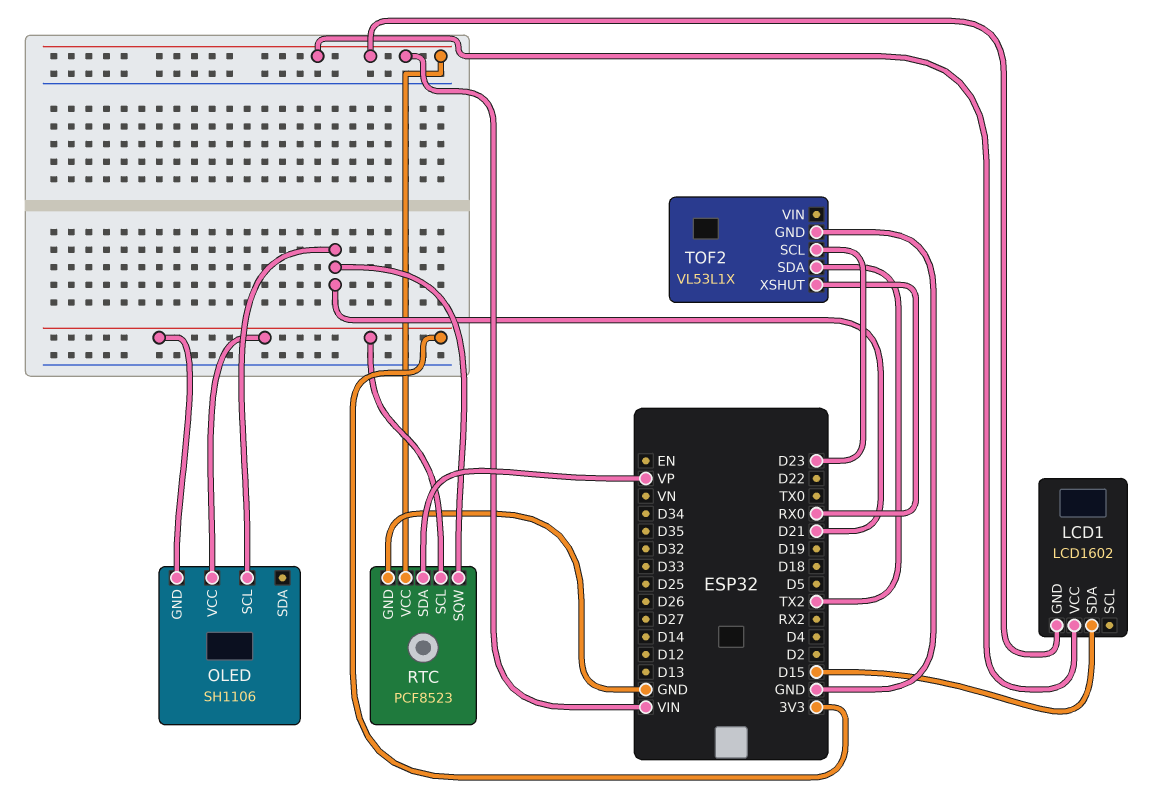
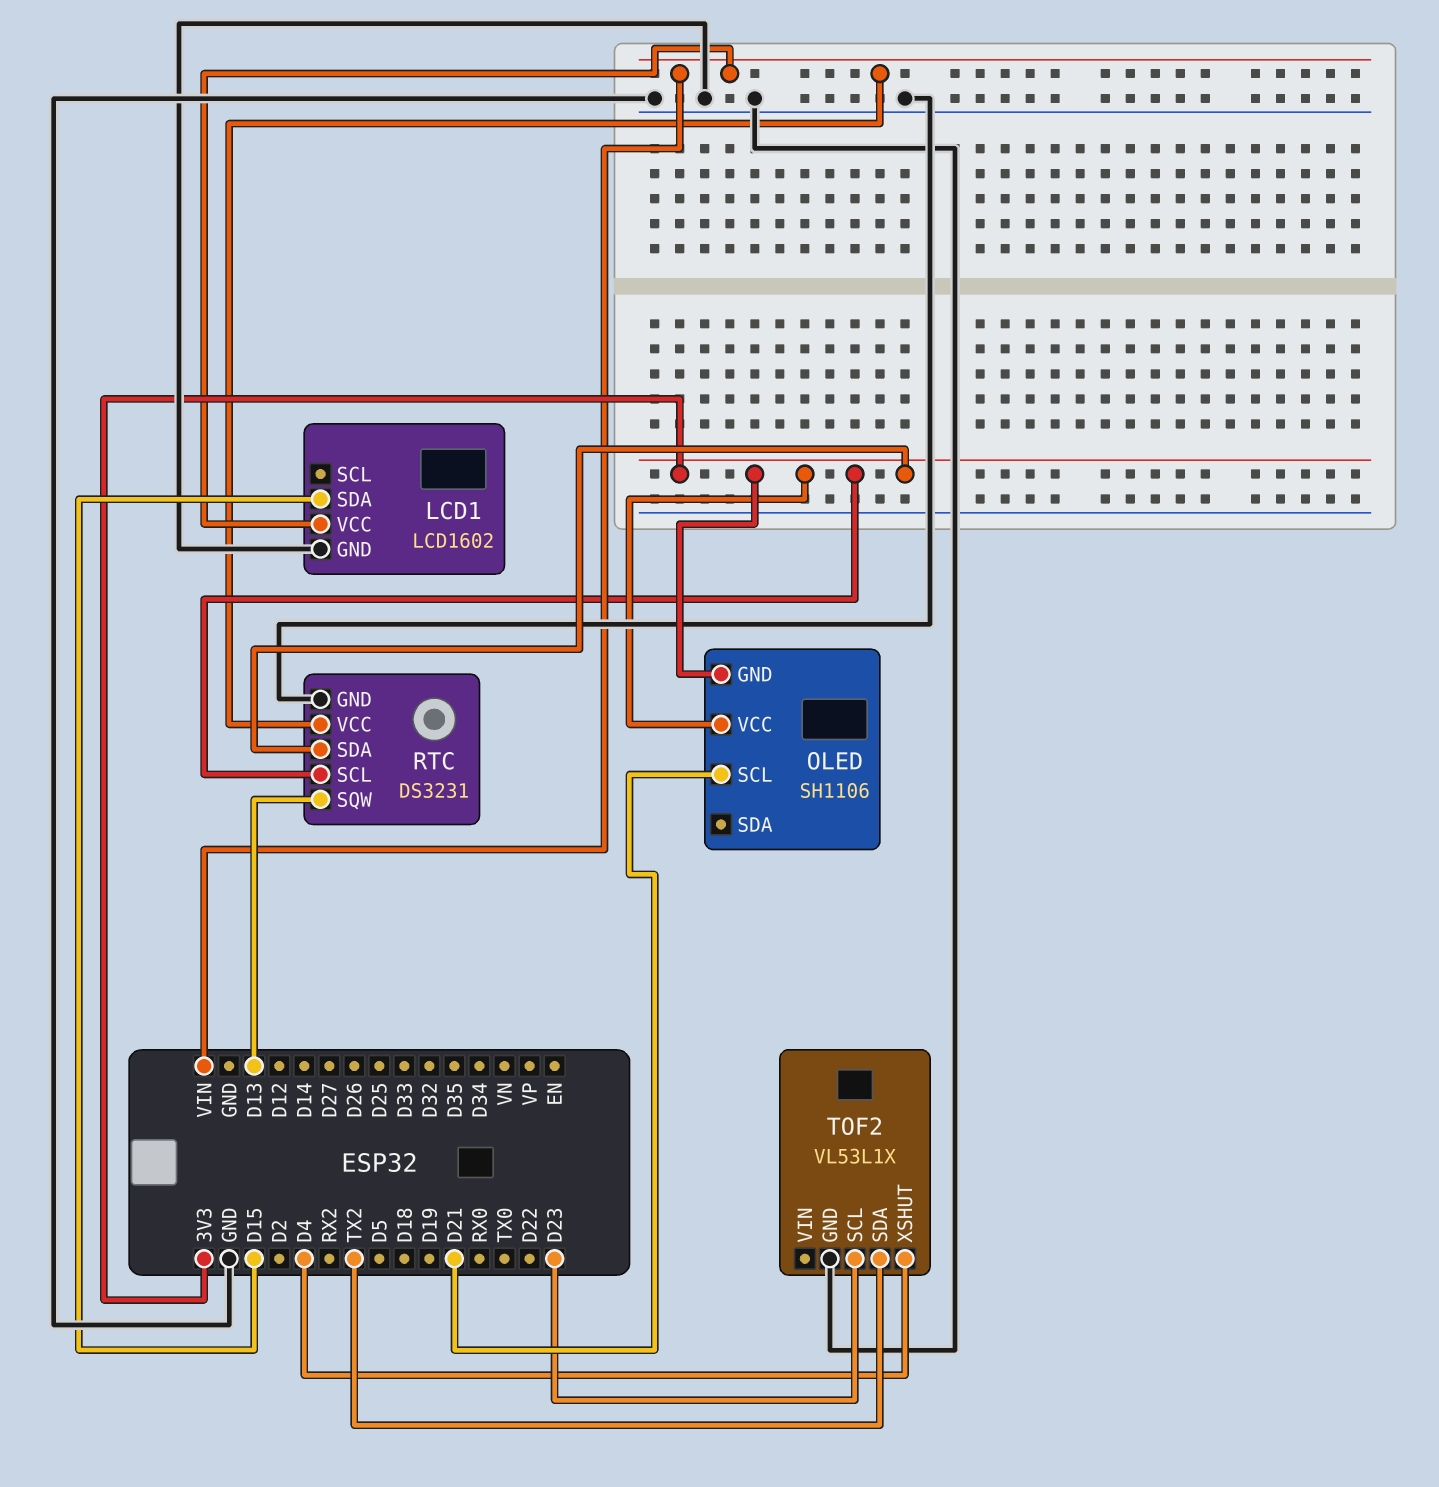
LCD1 pin GND: VIN -> GND
RTC: PCF8523 -> DS3231
RTC pin SDA: VP -> 3V3
RTC pin SQW: D21 -> D13
TOF2 pin XSHUT: RX0 -> D4

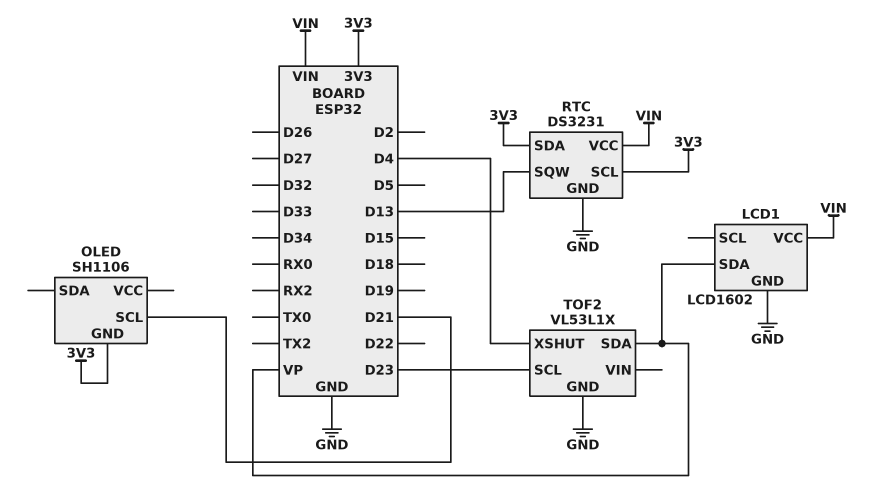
LCD1 pin SDA: D15 -> VP
OLED pin VCC: 3V3 -> none
TOF2 pin SDA: TX2 -> VP

